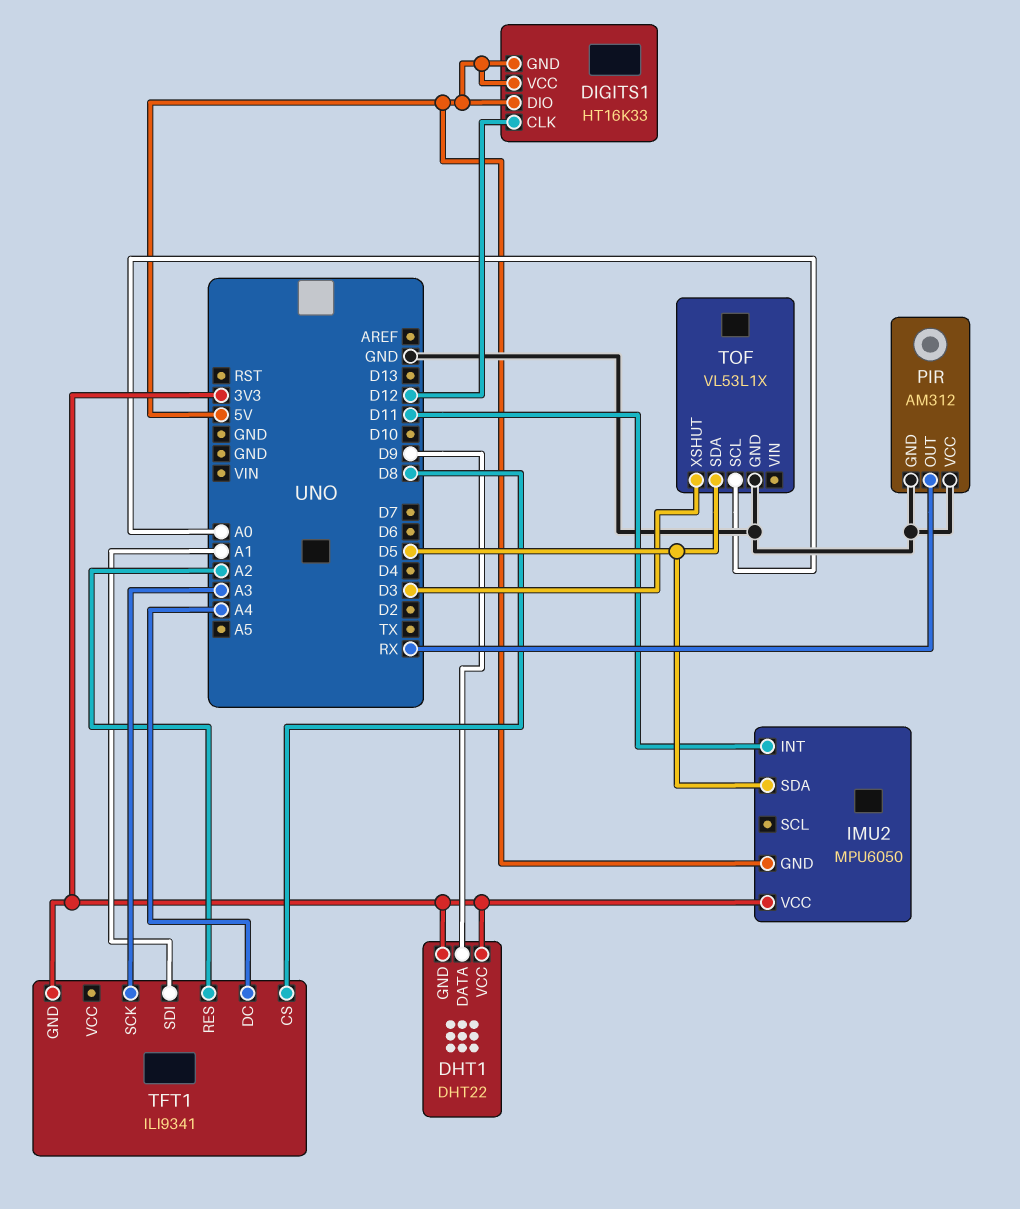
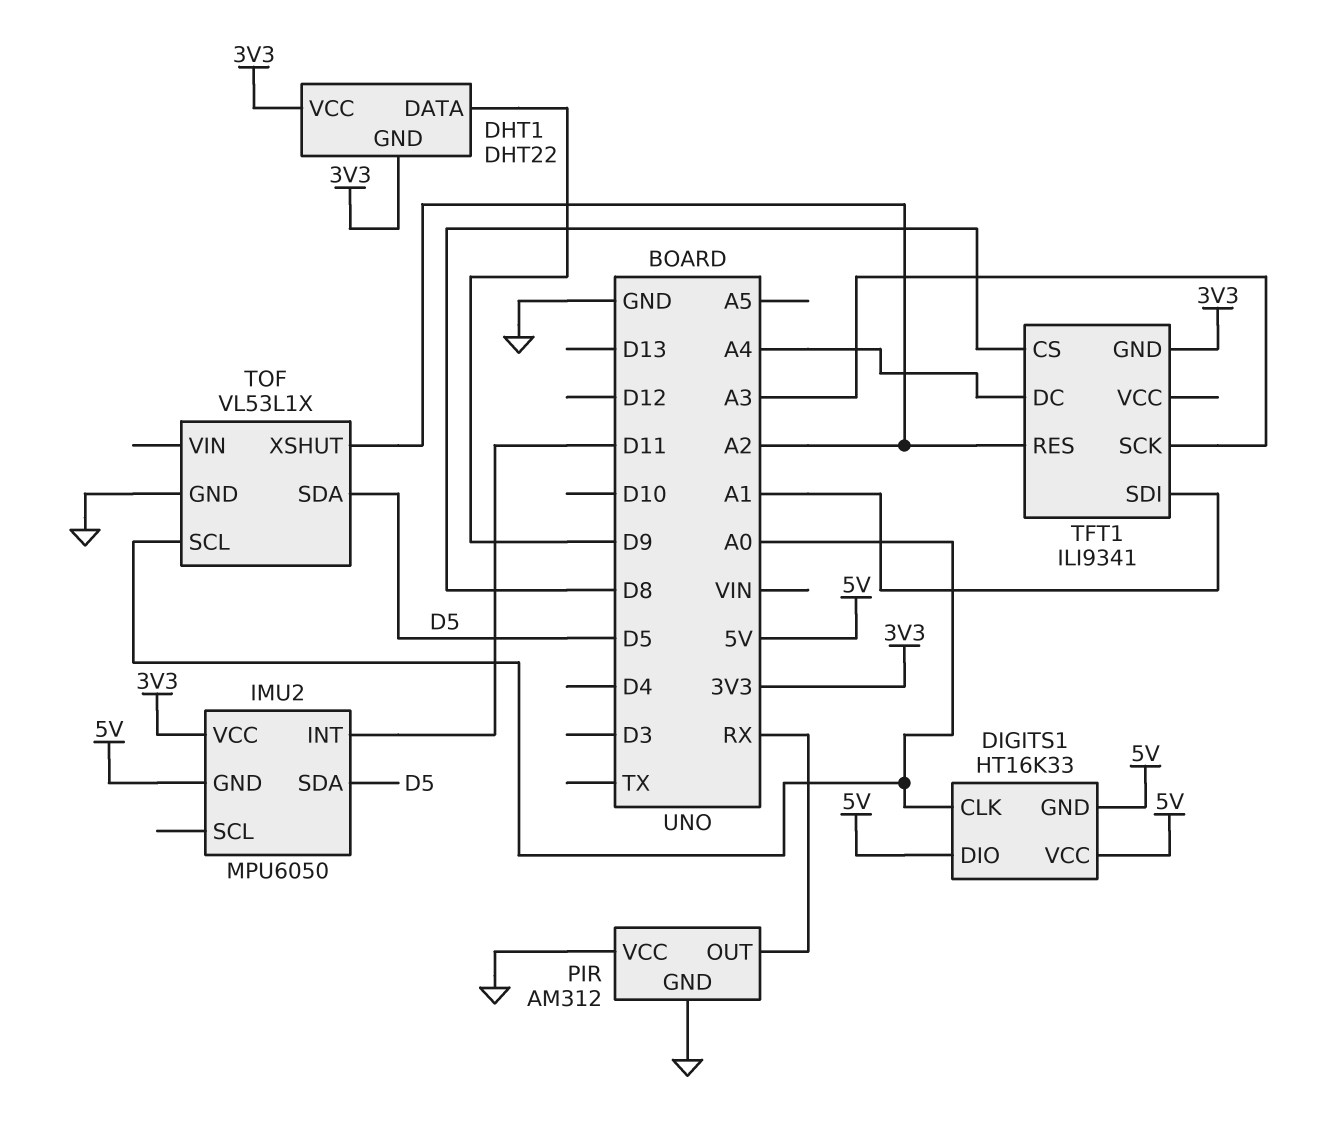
DIGITS1 pin CLK: D12 -> A0
TOF pin XSHUT: D3 -> A2

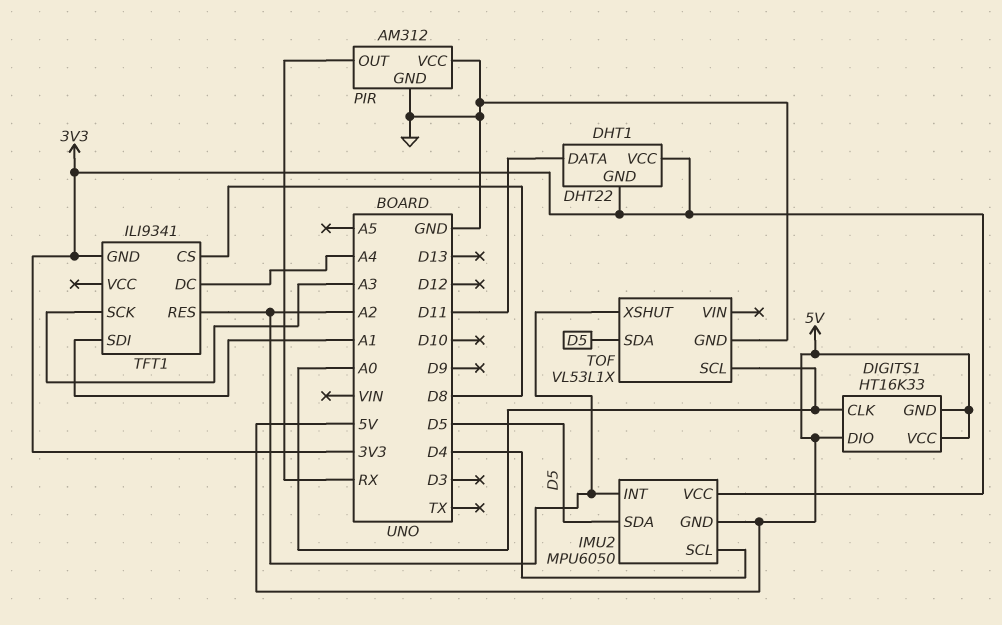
DHT1 pin DATA: D9 -> D11
IMU2 pin INT: D11 -> A2
IMU2 pin SCL: none -> D4

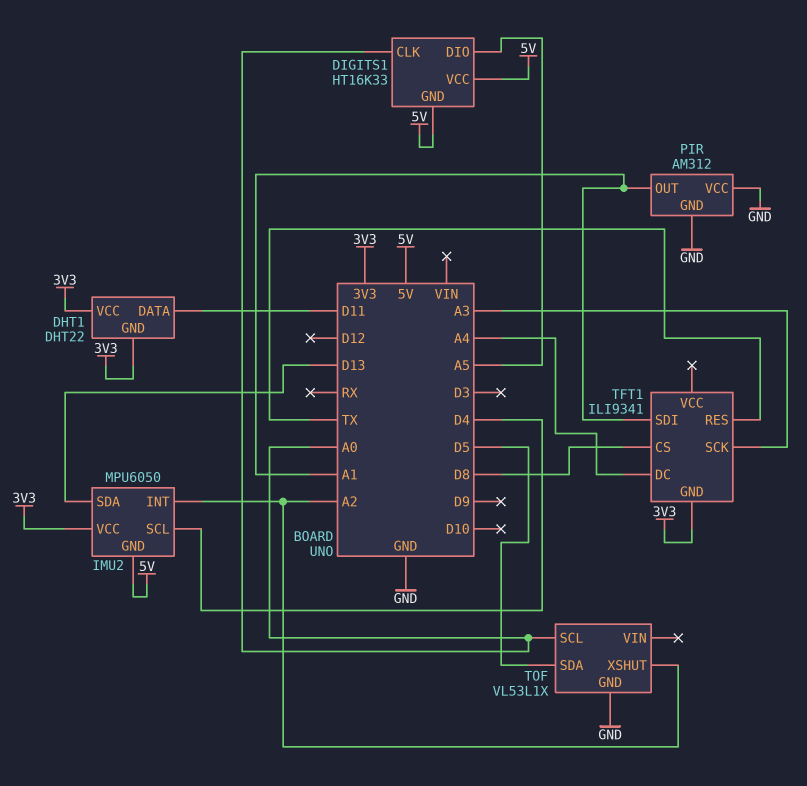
DIGITS1 pin DIO: 5V -> A5
IMU2 pin SDA: D5 -> D13
PIR pin OUT: RX -> A1
TFT1 pin RES: A2 -> TX

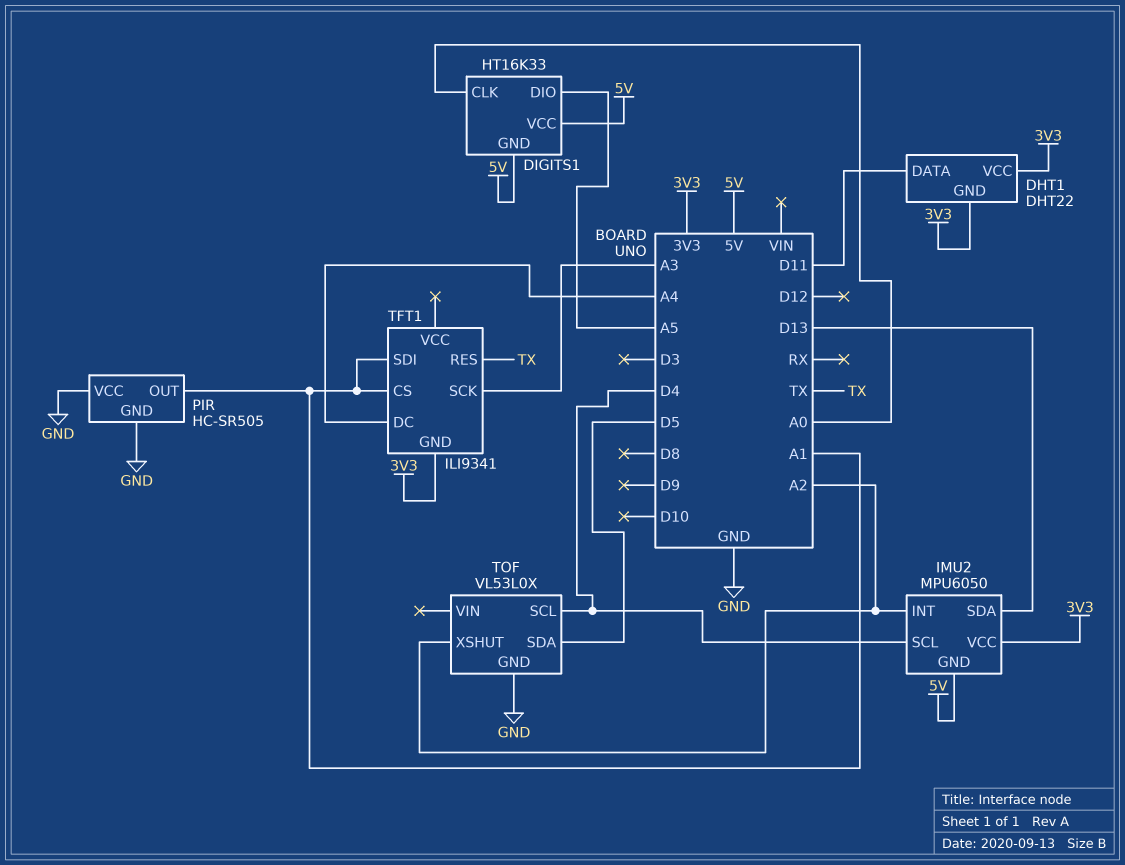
PIR: AM312 -> HC-SR505
TFT1 pin CS: D8 -> A1
TOF: VL53L1X -> VL53L0X
TOF pin SCL: A0 -> D4

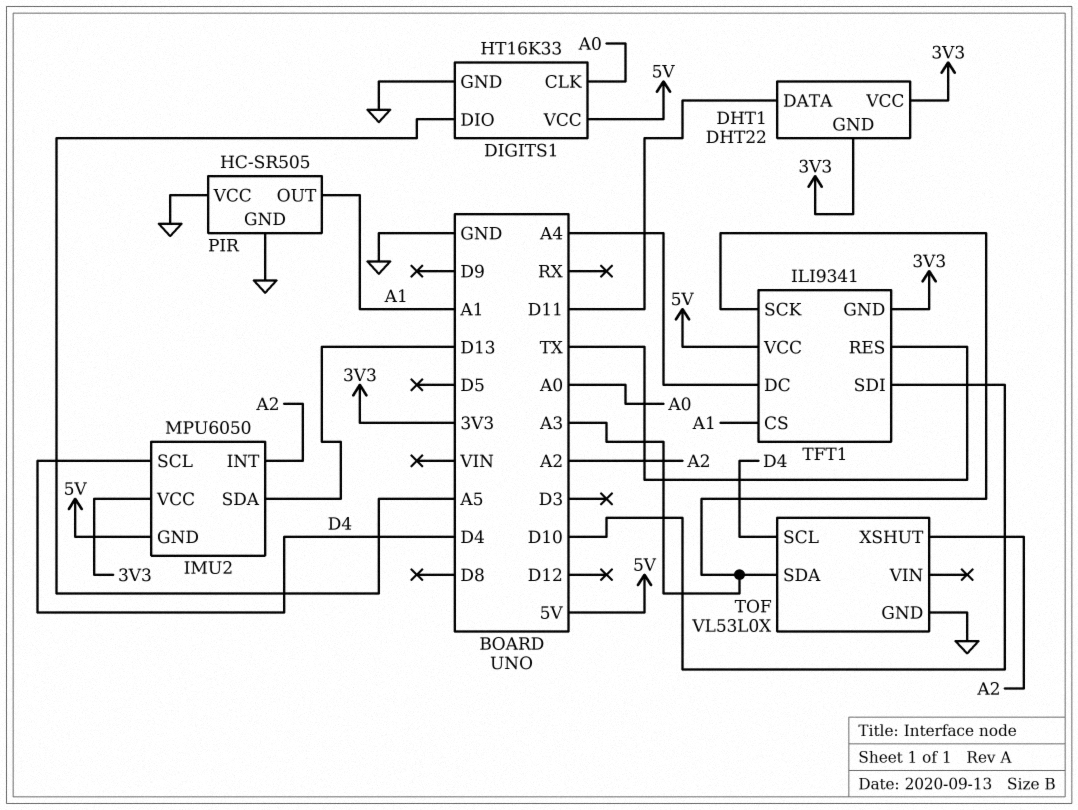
DIGITS1 pin GND: 5V -> GND
TFT1 pin SDI: A1 -> D10
TFT1 pin VCC: none -> 5V
TOF pin SDA: D5 -> A3

